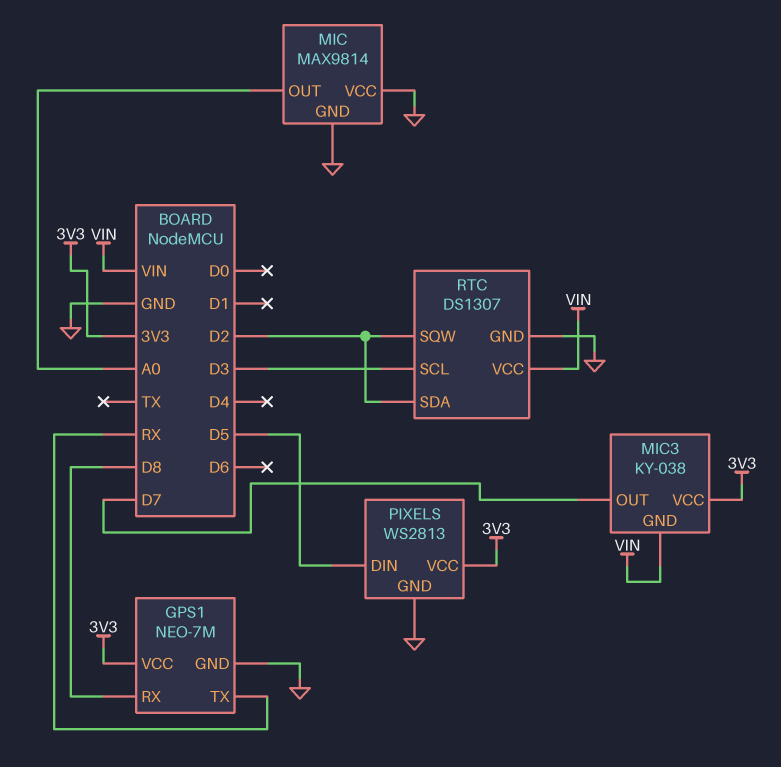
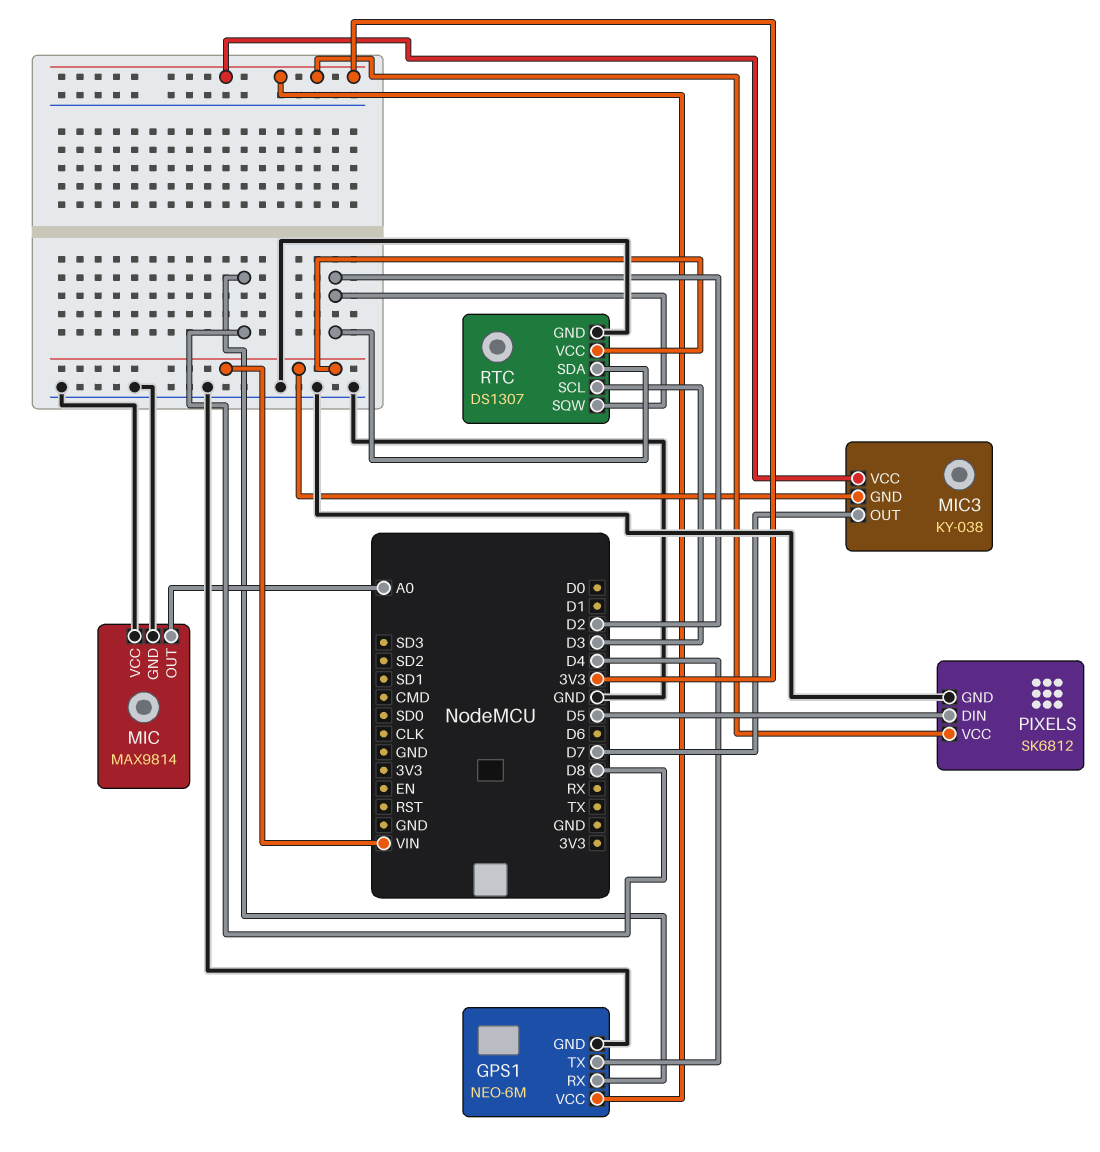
GPS1: NEO-7M -> NEO-6M
GPS1 pin TX: RX -> D4
PIXELS: WS2813 -> SK6812

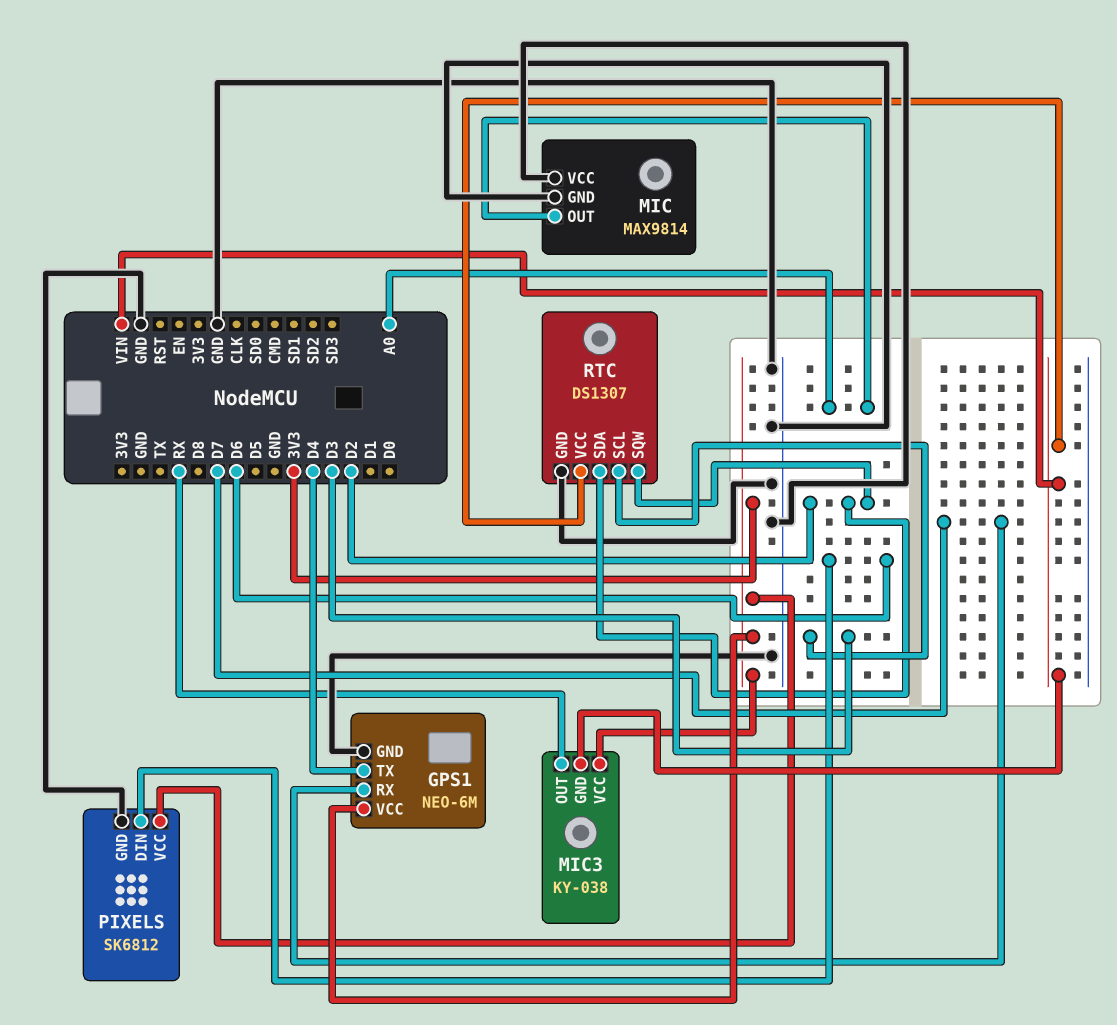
GPS1 pin RX: D8 -> D7
MIC3 pin OUT: D7 -> RX
PIXELS pin DIN: D5 -> D6

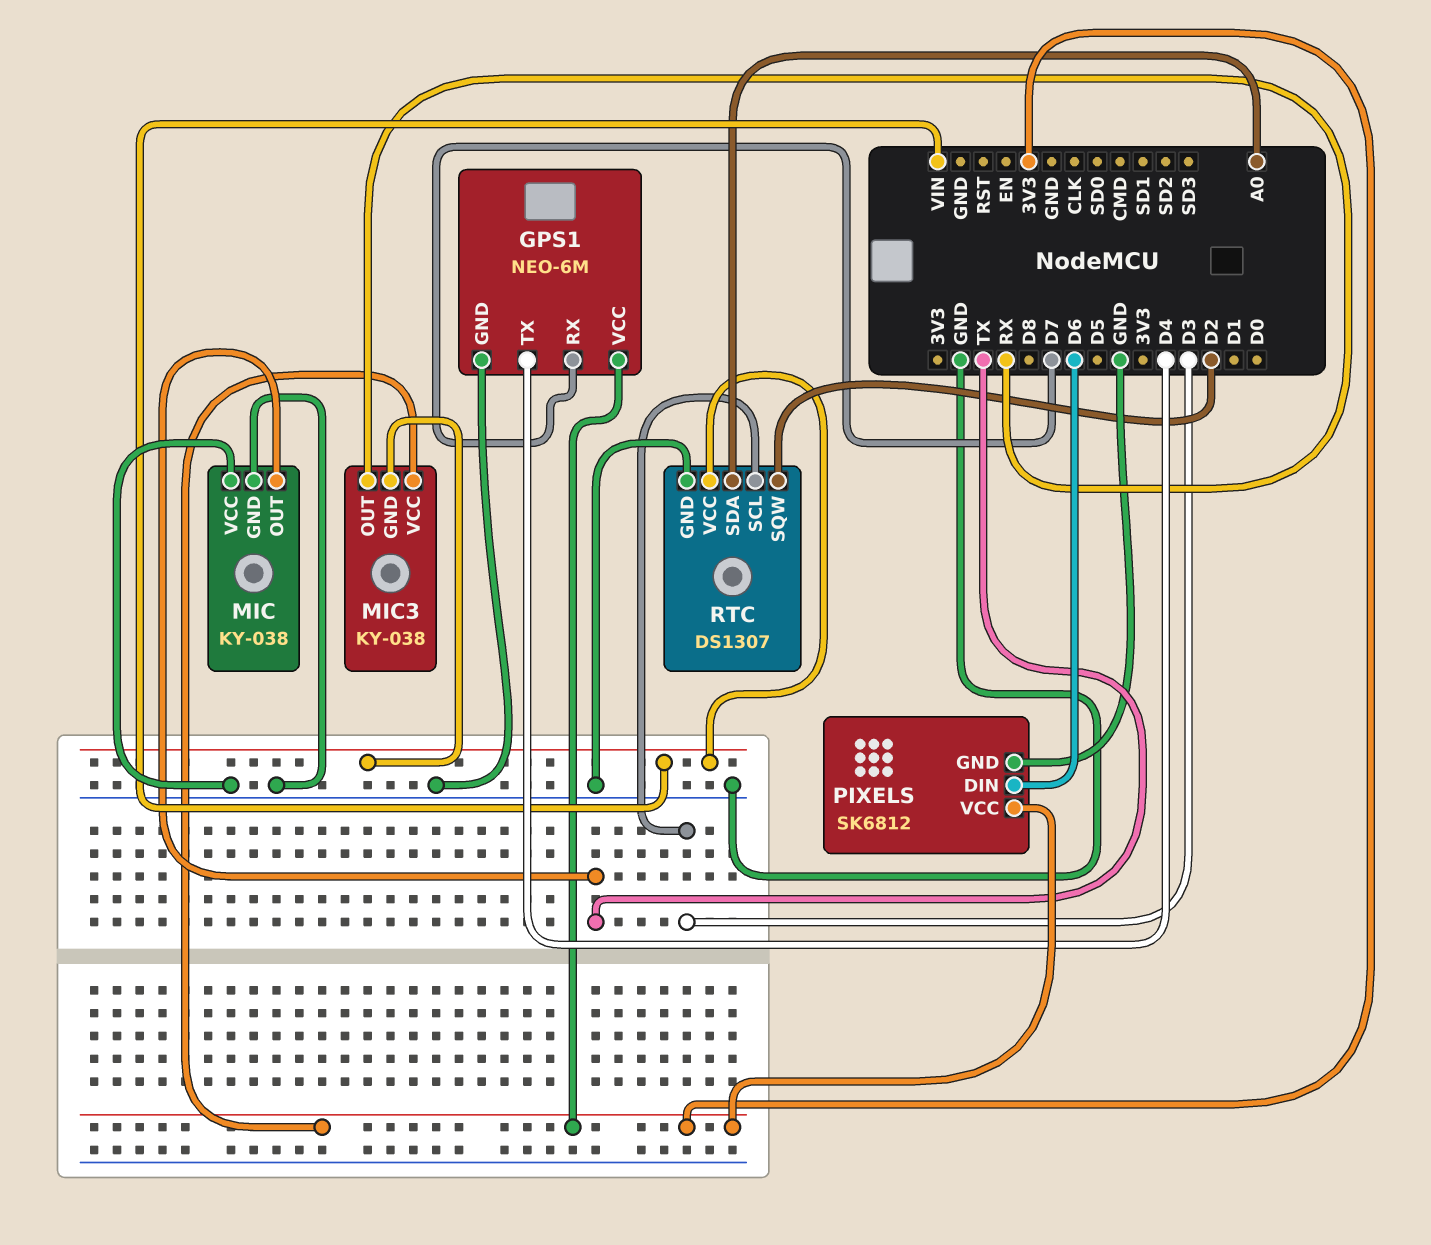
MIC: MAX9814 -> KY-038
MIC pin OUT: A0 -> TX
RTC pin SDA: D2 -> A0

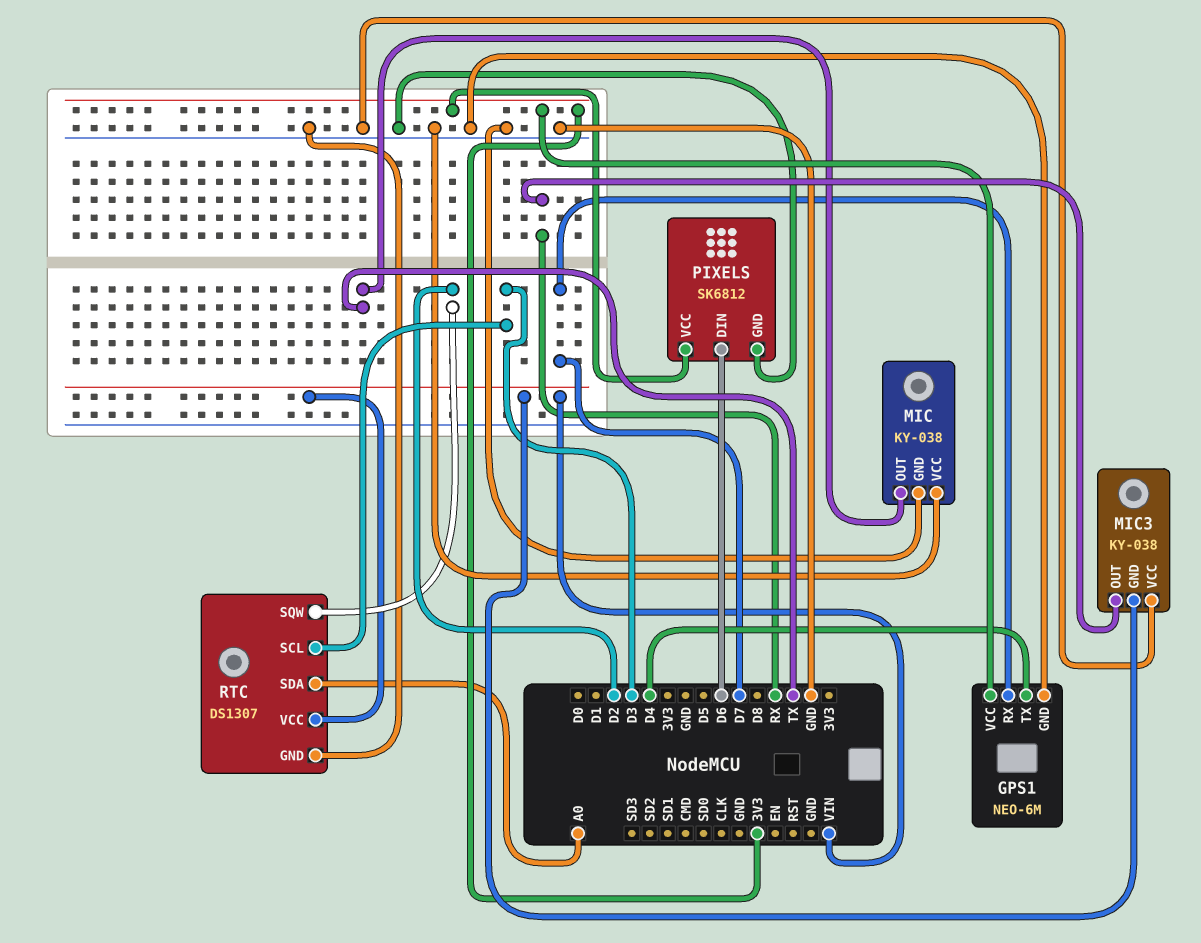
MIC3 pin VCC: 3V3 -> GND

